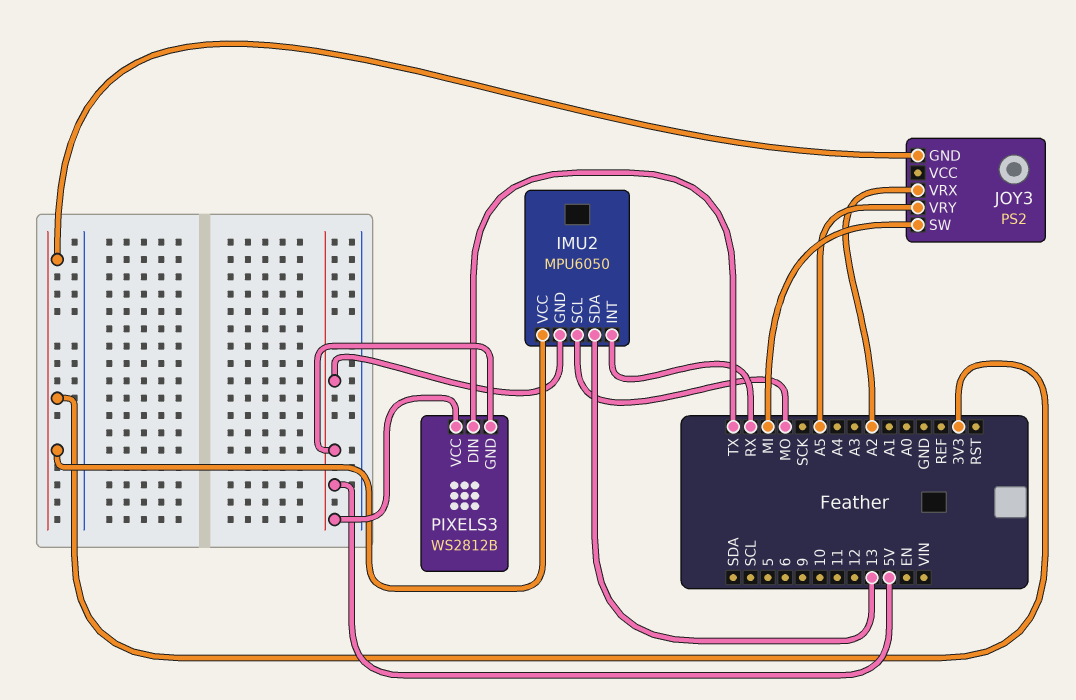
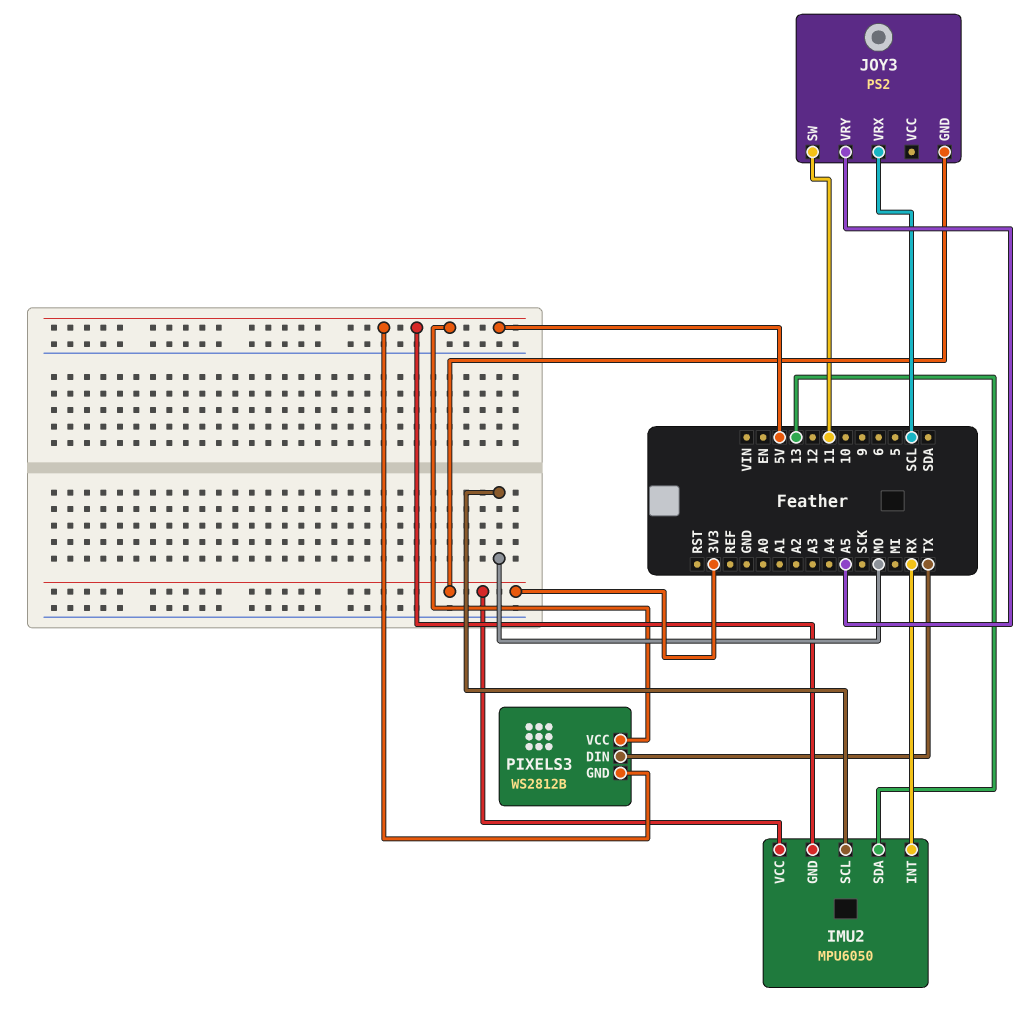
JOY3 pin SW: MI -> 11
JOY3 pin VRX: A2 -> SCL

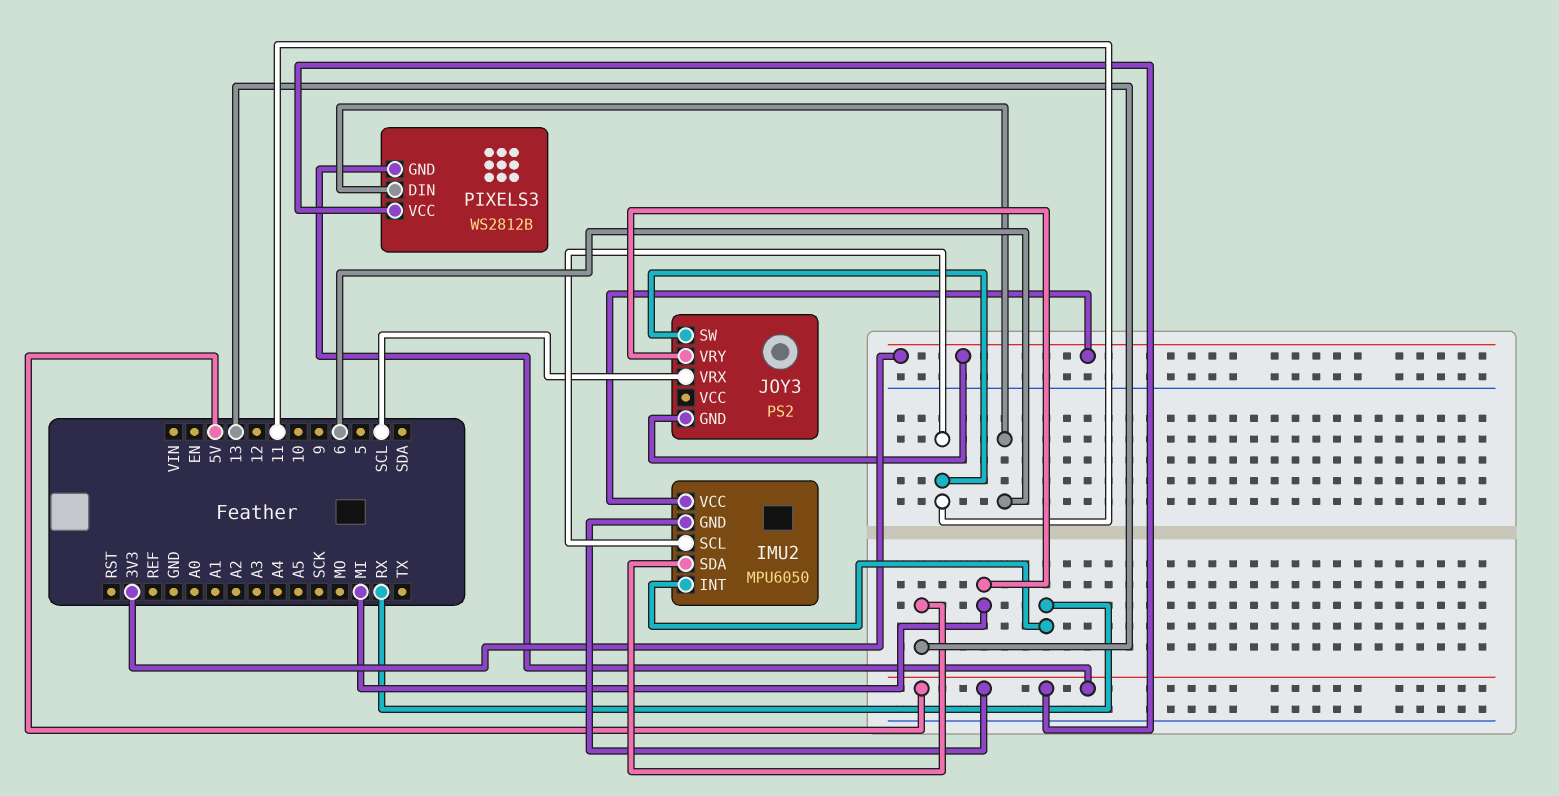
IMU2 pin SCL: MO -> 11
JOY3 pin VRY: A5 -> MI
PIXELS3 pin DIN: TX -> 6

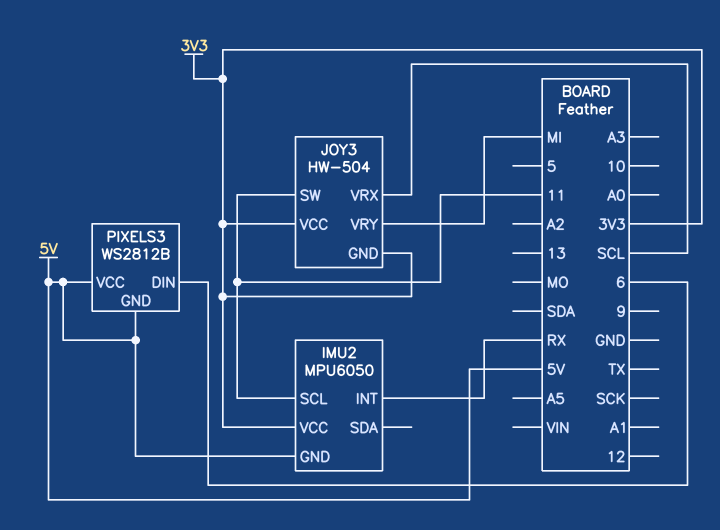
IMU2 pin SDA: 13 -> none
JOY3: PS2 -> HW-504
JOY3 pin VCC: none -> 3V3

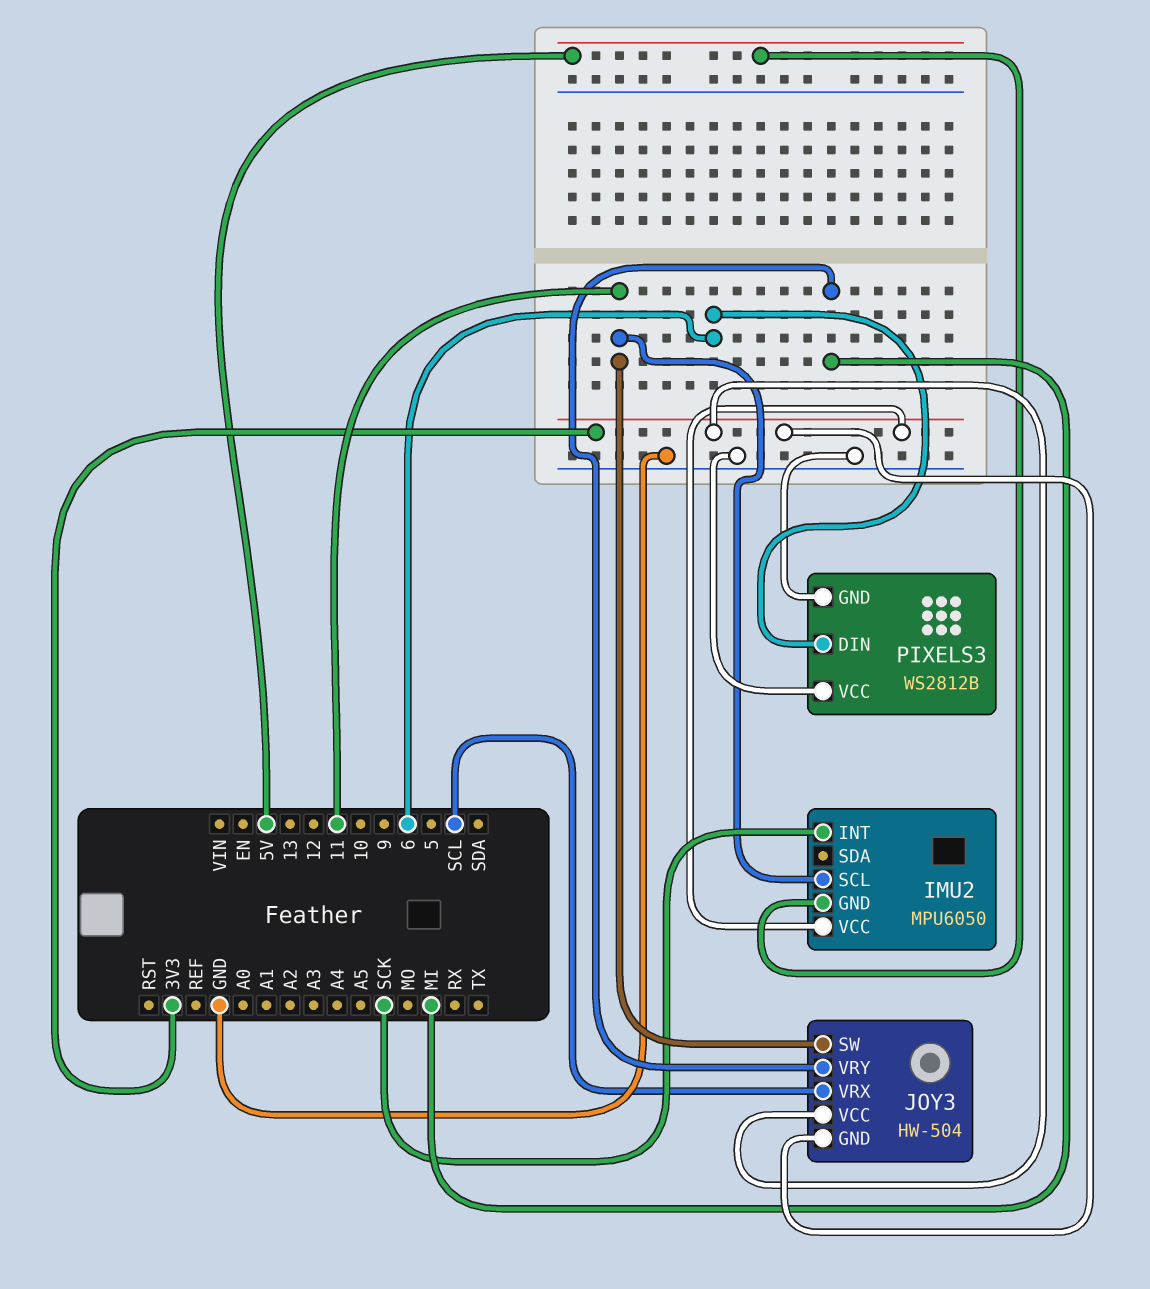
IMU2 pin INT: RX -> SCK
PIXELS3 pin GND: 5V -> GND
PIXELS3 pin VCC: 5V -> GND

